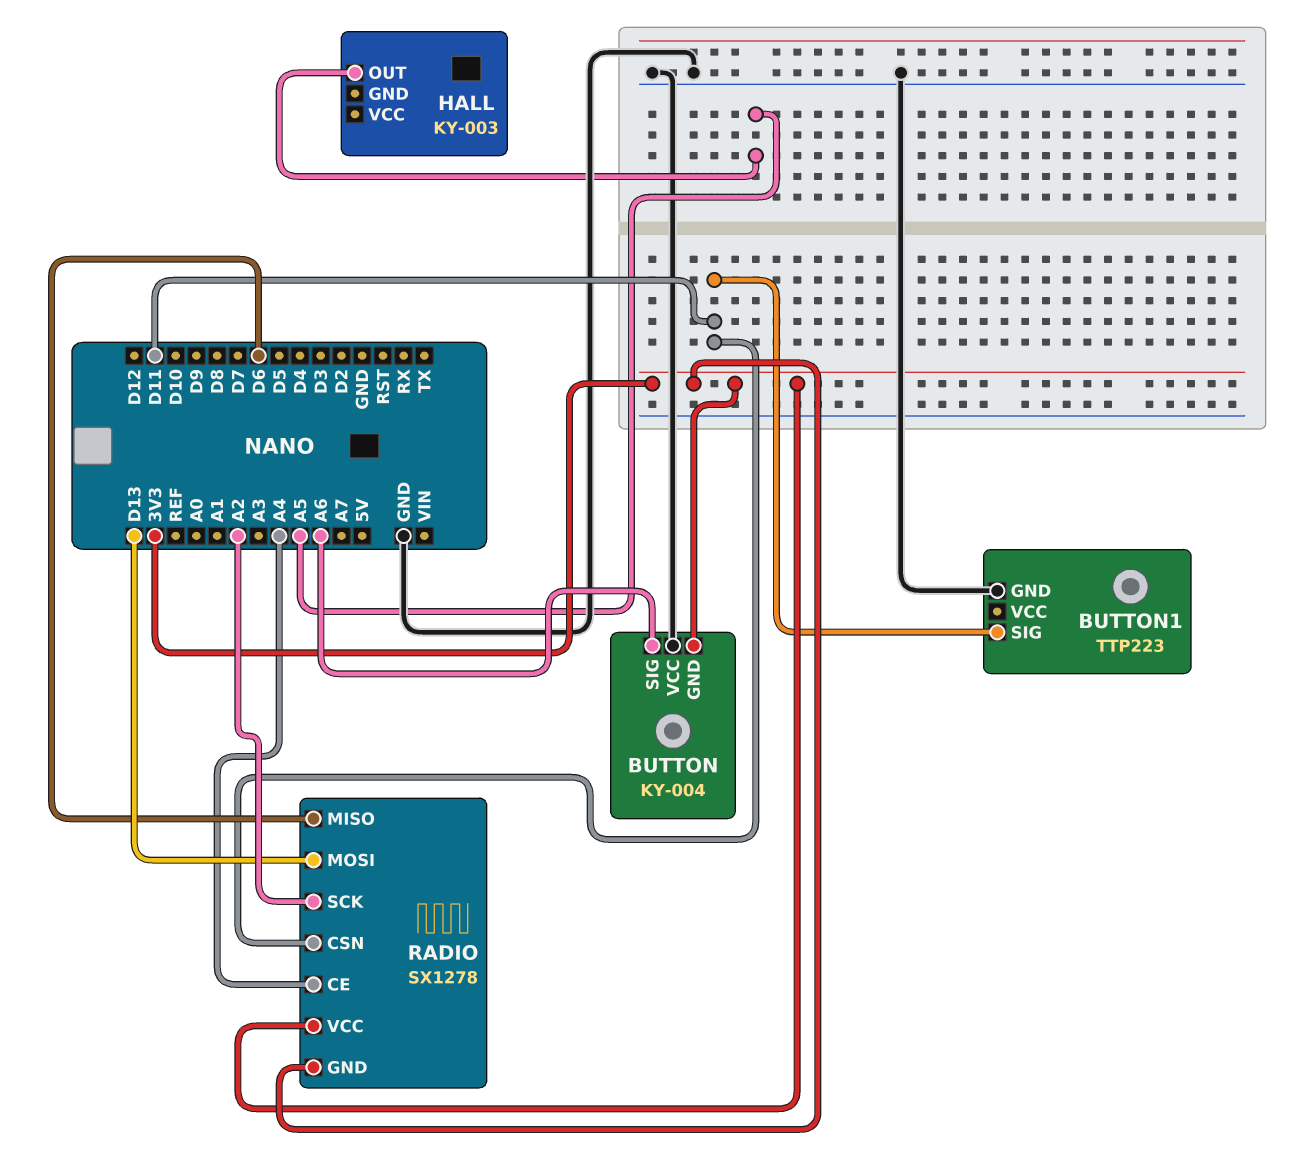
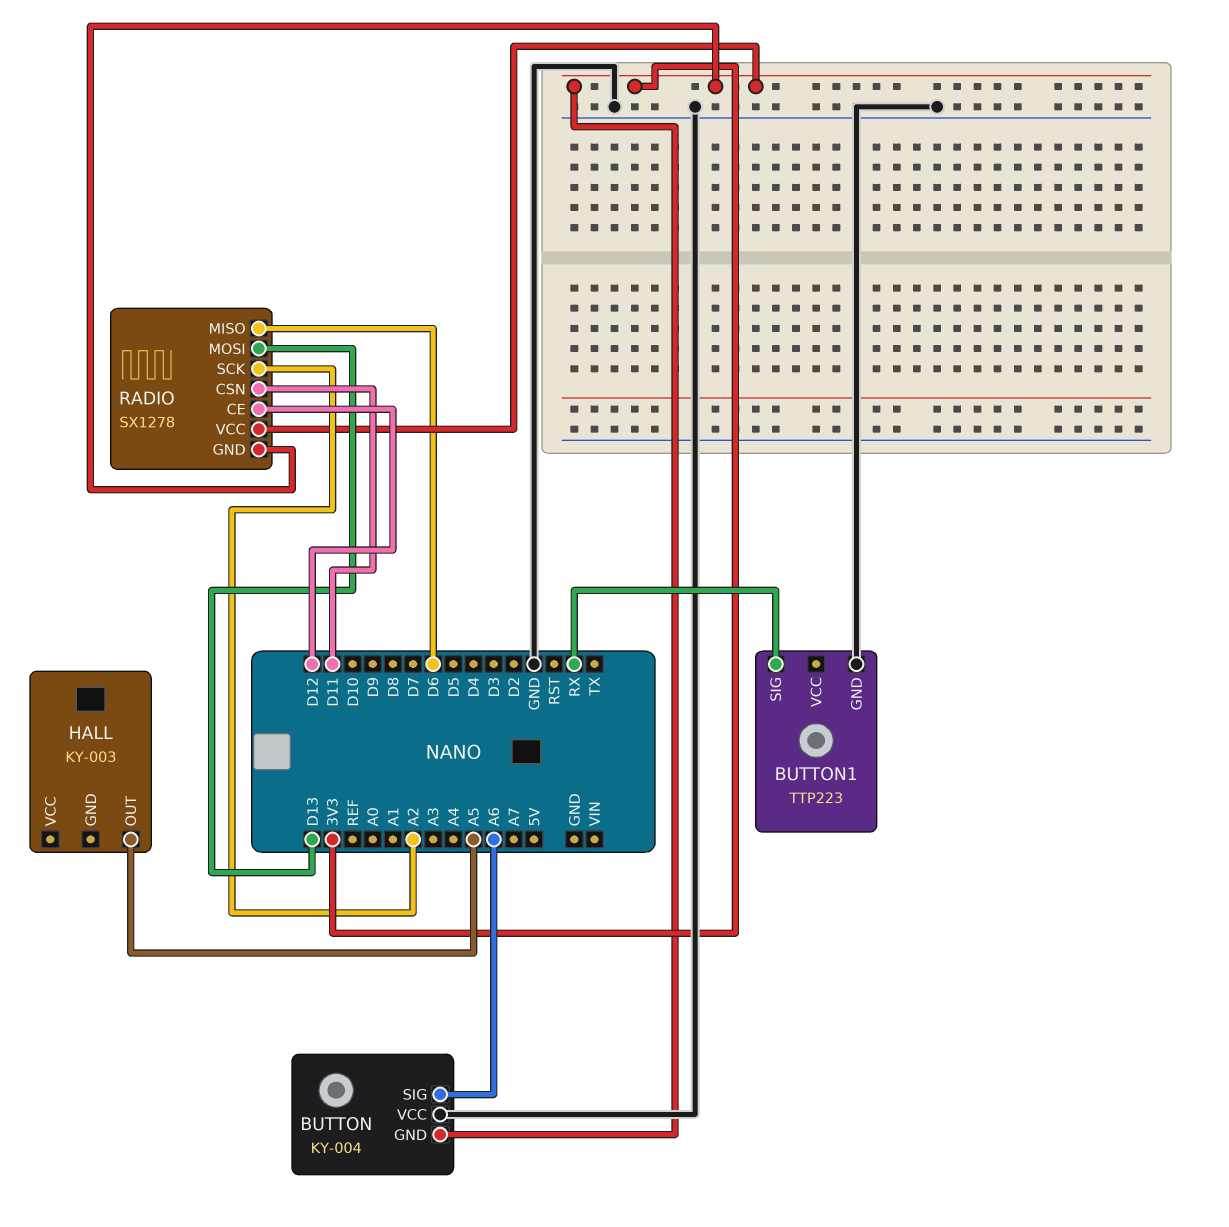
BUTTON1 pin SIG: D11 -> RX
RADIO pin CE: A4 -> D12

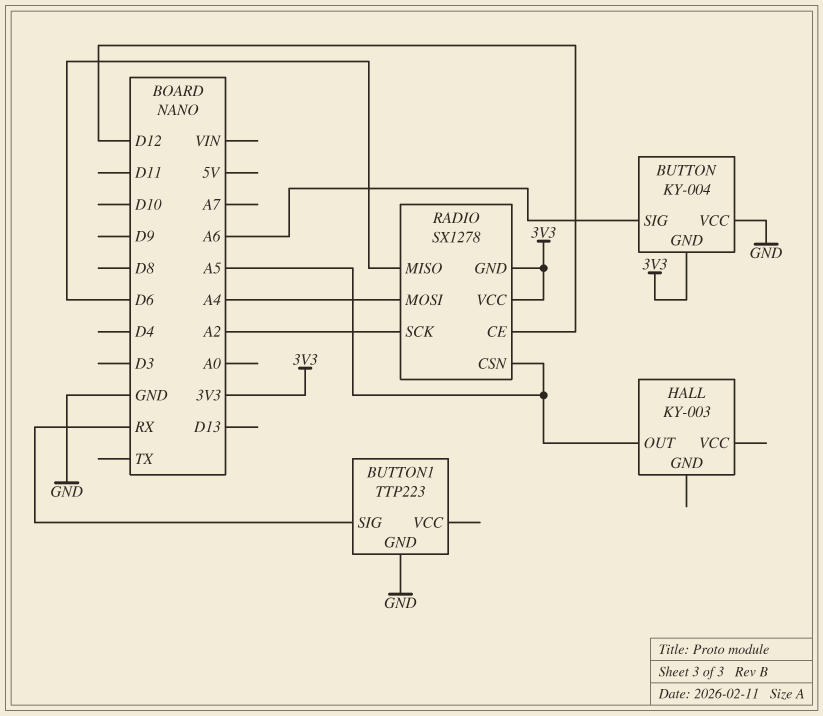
RADIO pin CSN: D11 -> A5
RADIO pin MOSI: D13 -> A4

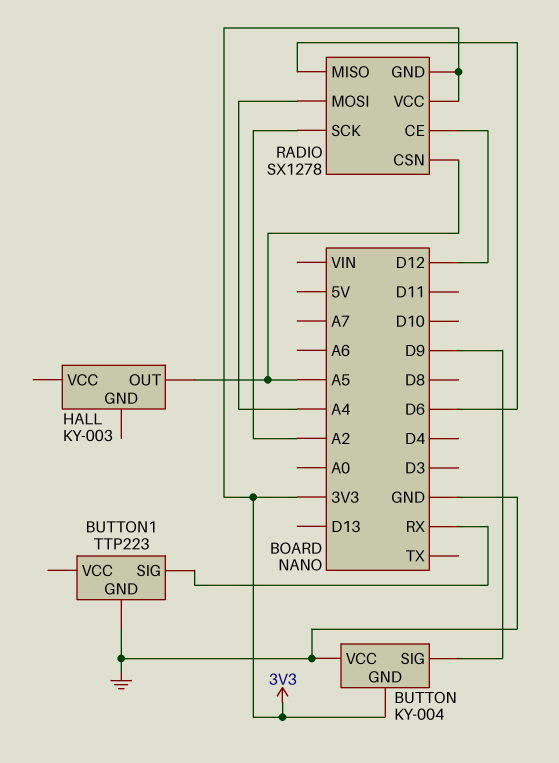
BUTTON pin SIG: A6 -> D9

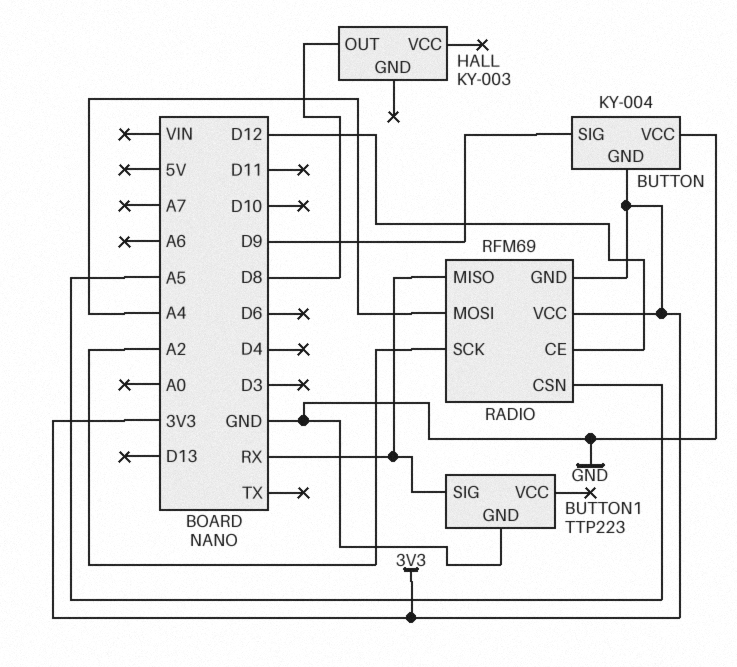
HALL pin OUT: A5 -> D8
RADIO: SX1278 -> RFM69
RADIO pin MISO: D6 -> RX

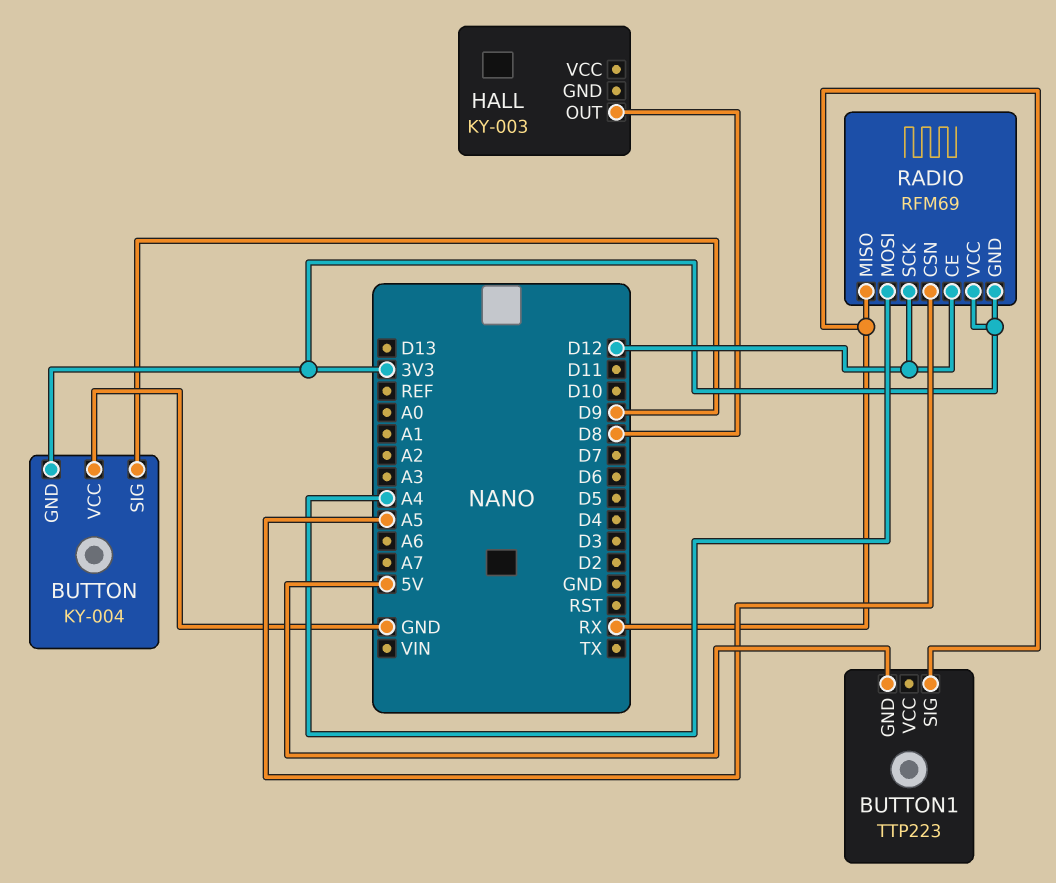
BUTTON1 pin GND: GND -> 5V
RADIO pin SCK: A2 -> D12

